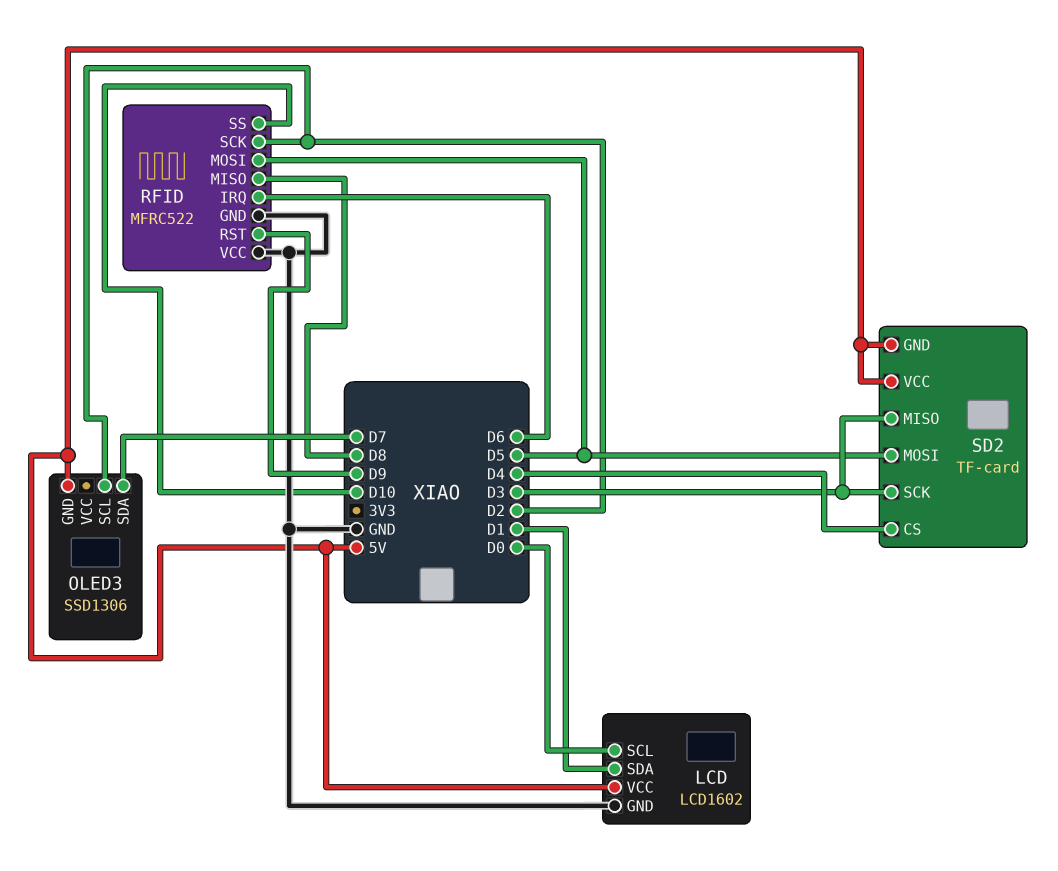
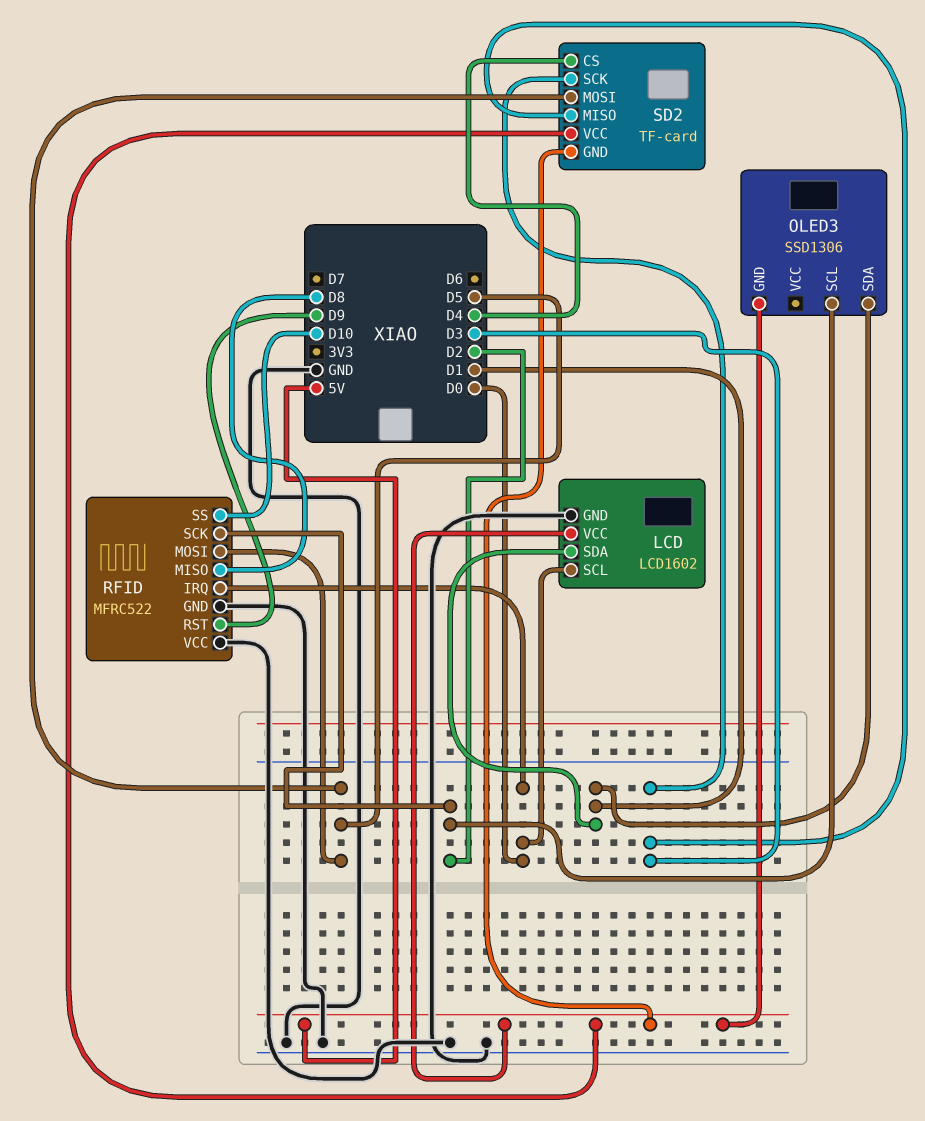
OLED3 pin SDA: D7 -> D1
RFID pin IRQ: D6 -> D0

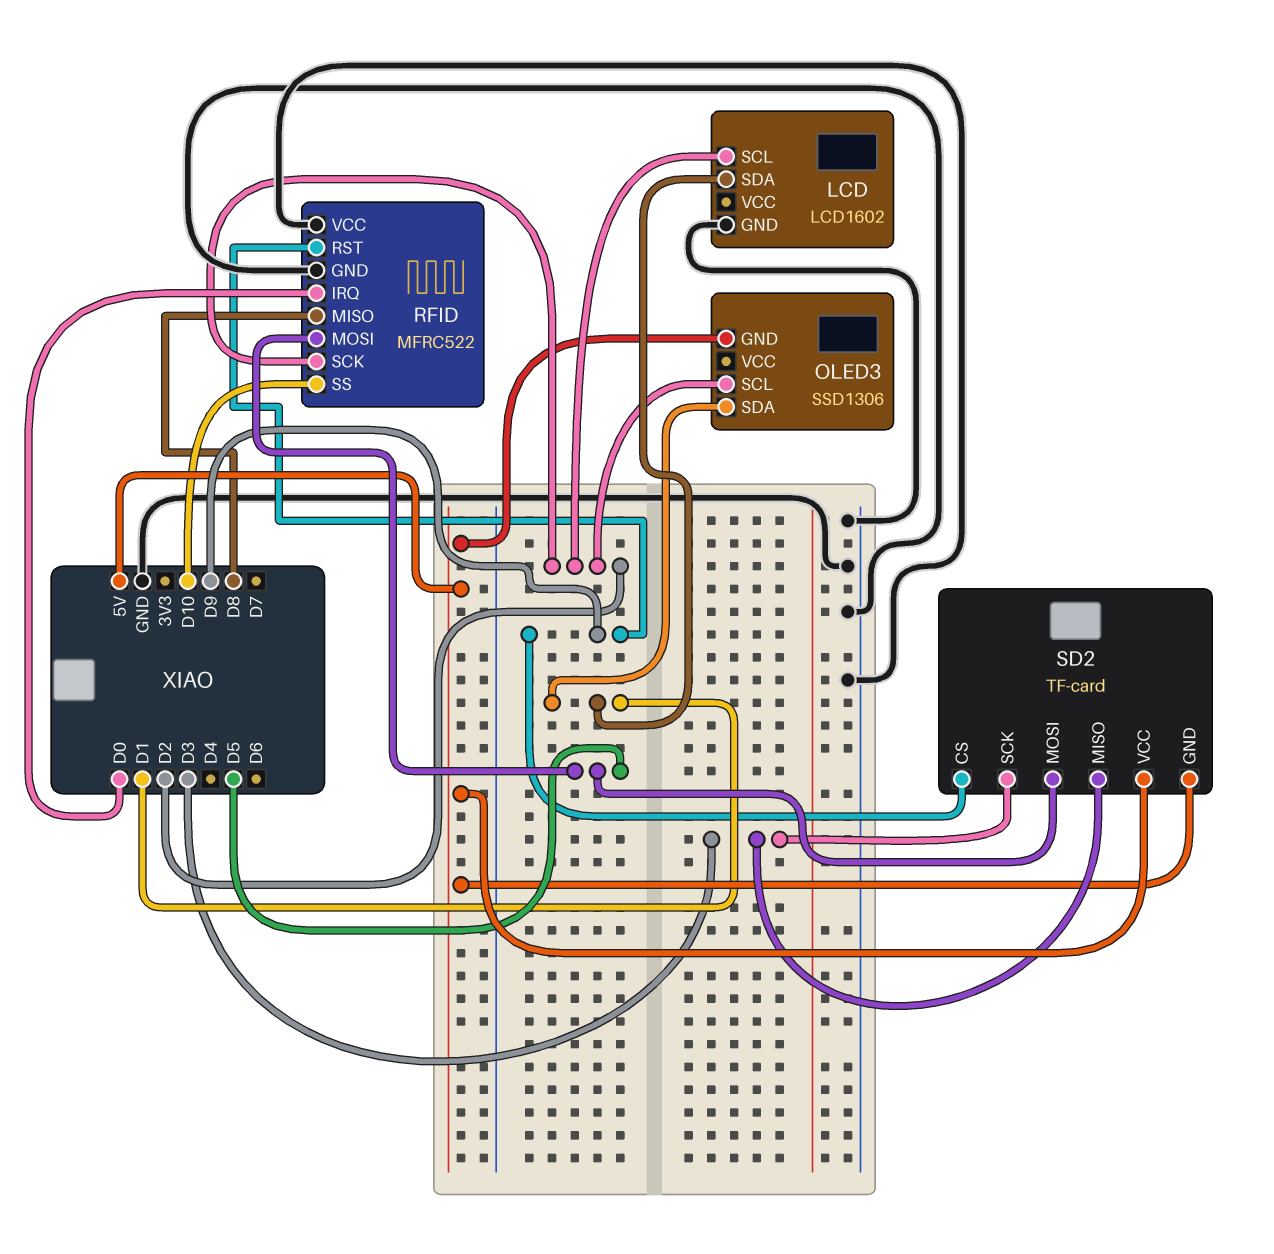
LCD pin SCL: D0 -> D2
LCD pin VCC: 5V -> none
SD2 pin CS: D4 -> D9

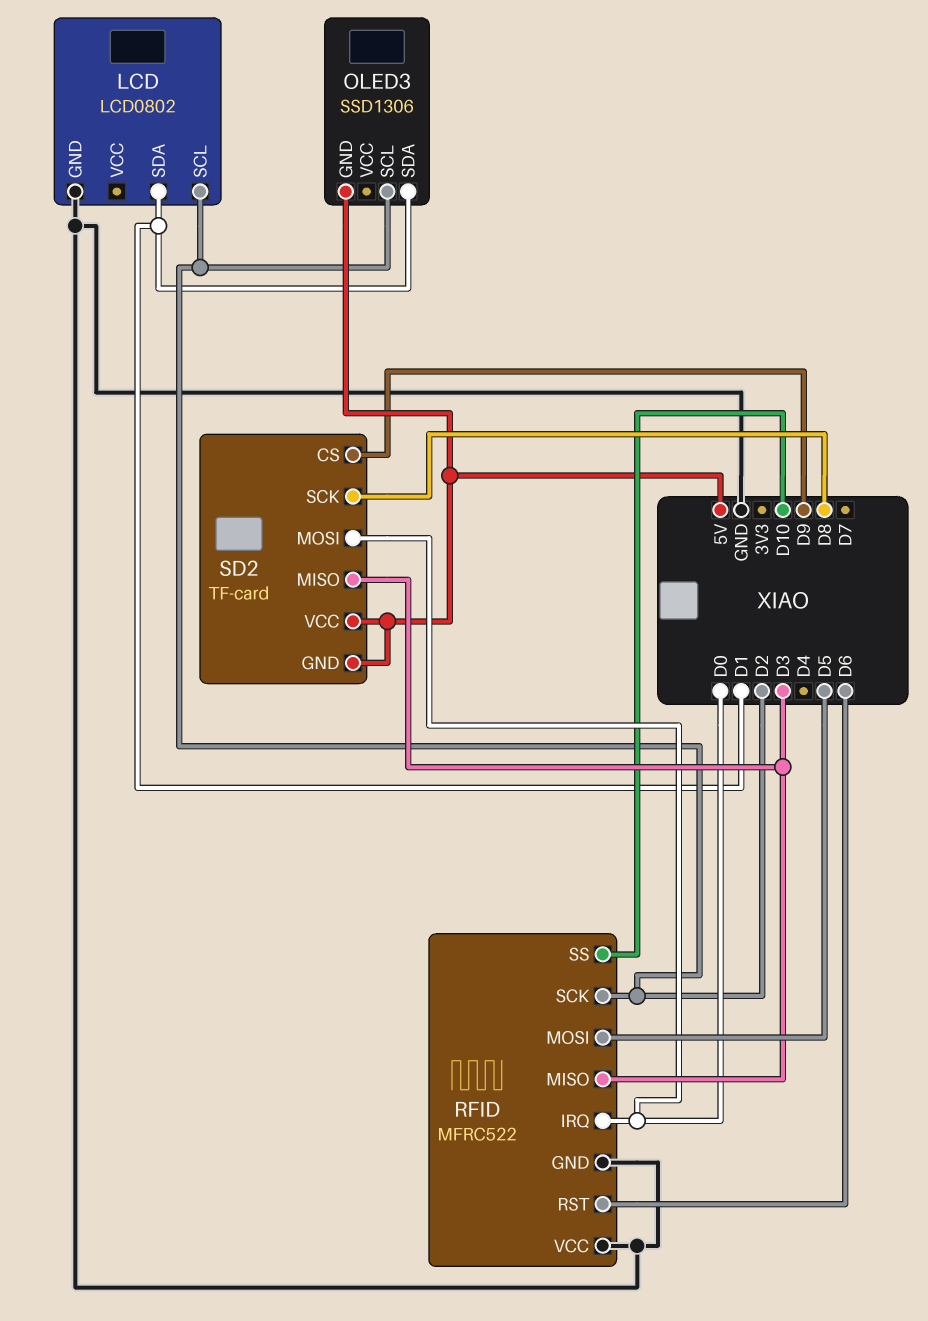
LCD: LCD1602 -> LCD0802
RFID pin MISO: D8 -> D3
RFID pin RST: D9 -> D6
SD2 pin MOSI: D5 -> D0
SD2 pin SCK: D3 -> D8

